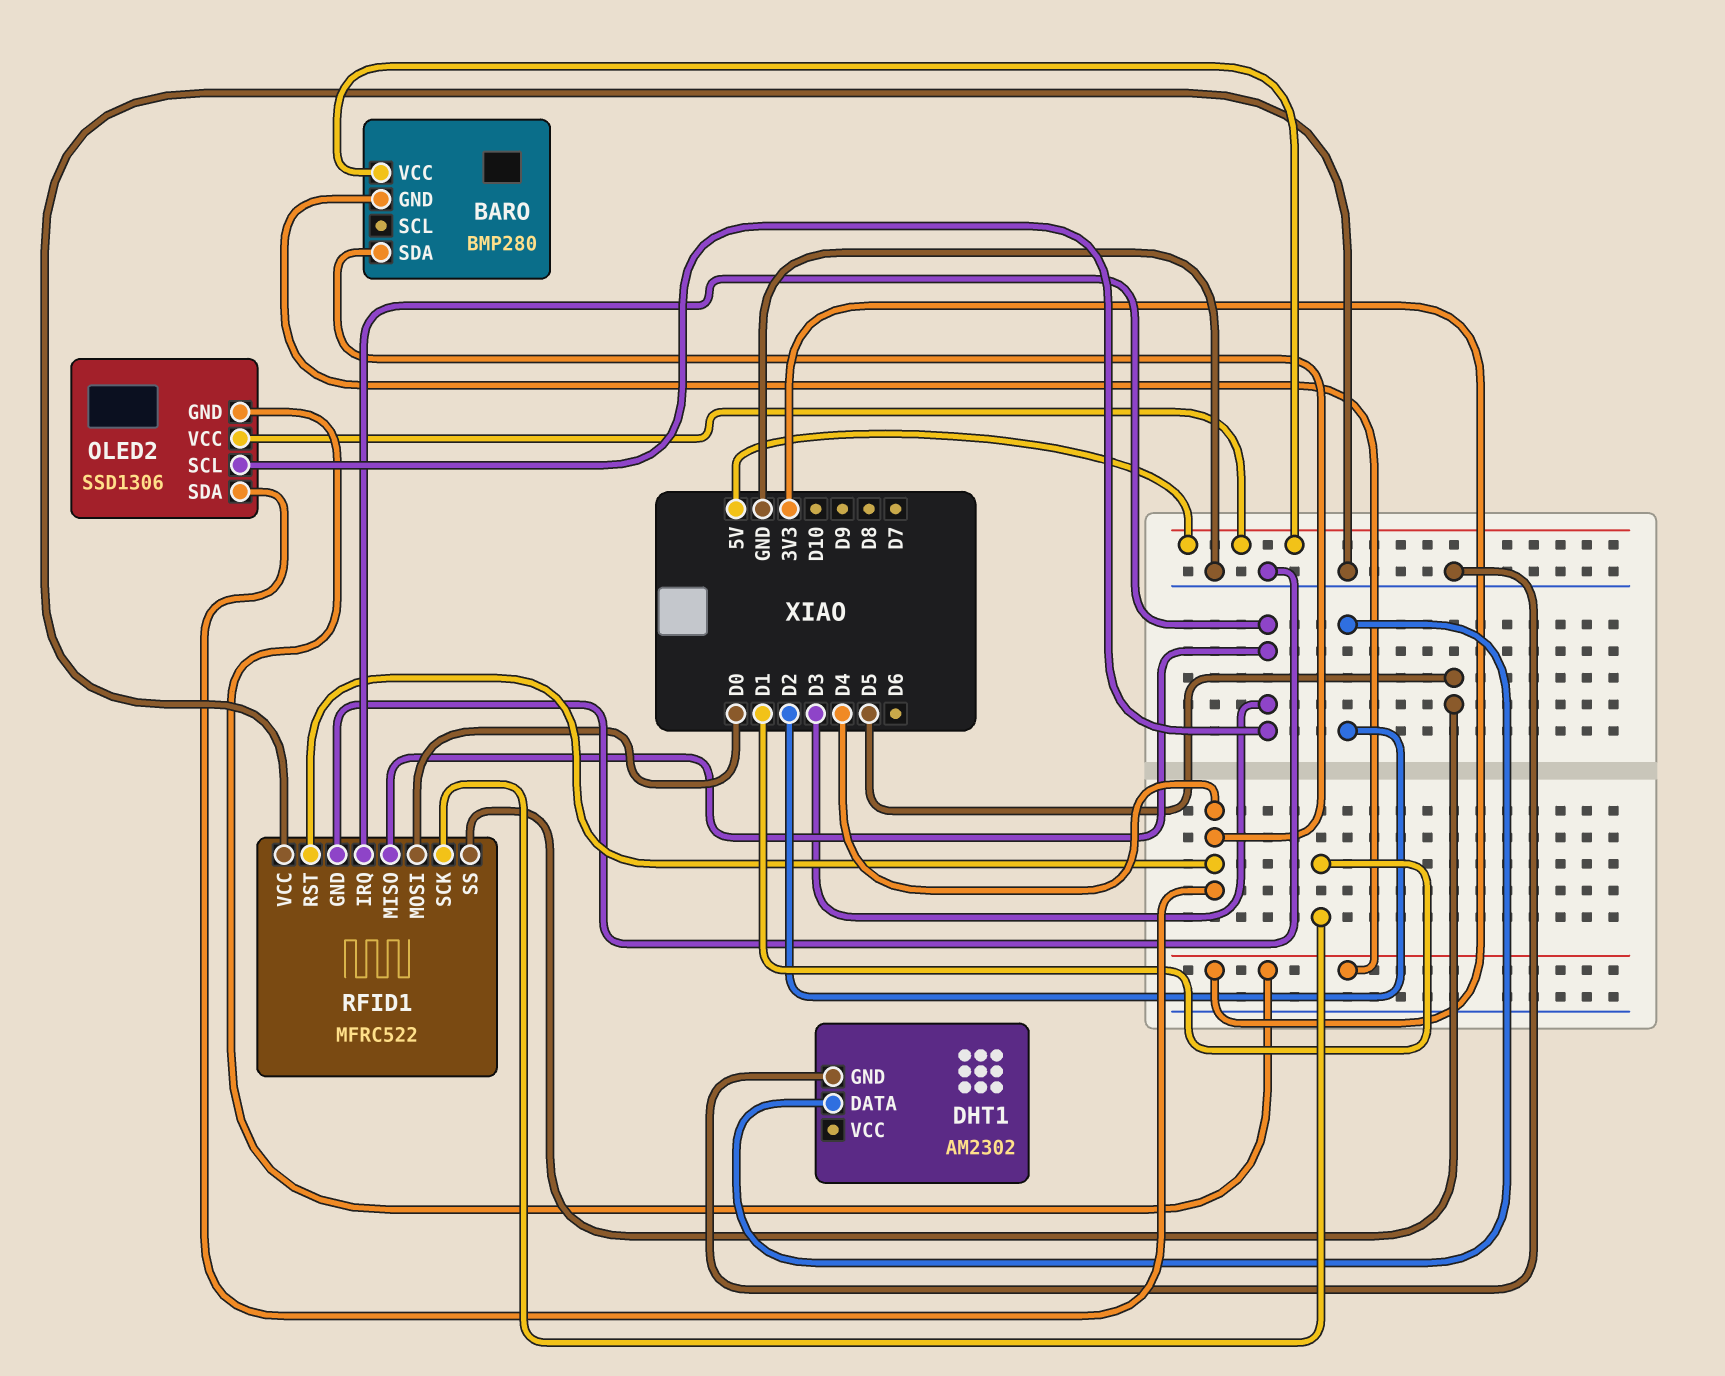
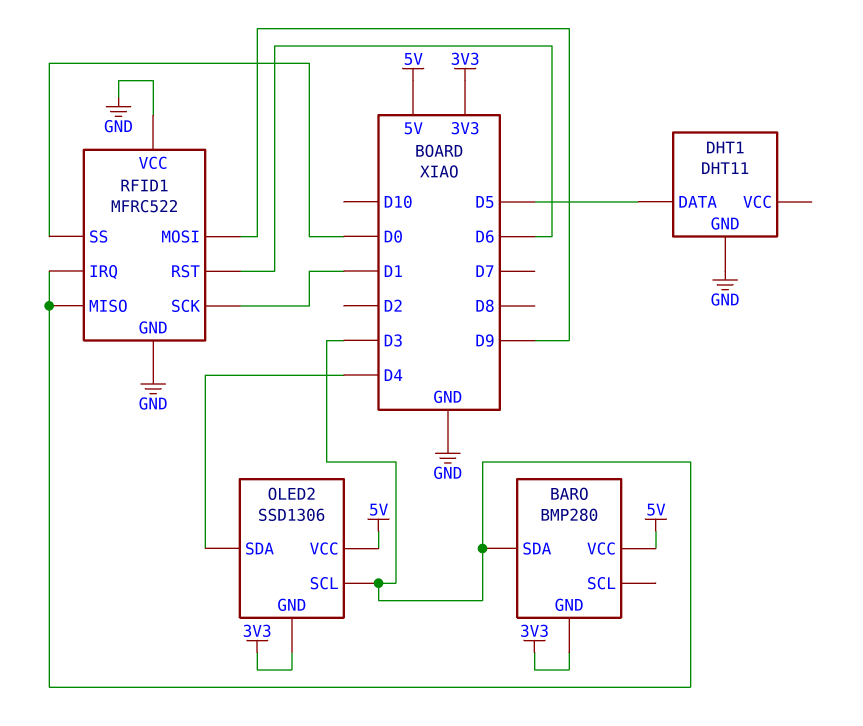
BARO pin SDA: D4 -> D3
DHT1: AM2302 -> DHT11
DHT1 pin DATA: D2 -> D5
RFID1 pin MOSI: D0 -> D9
RFID1 pin RST: D4 -> D6
RFID1 pin SS: D5 -> D0

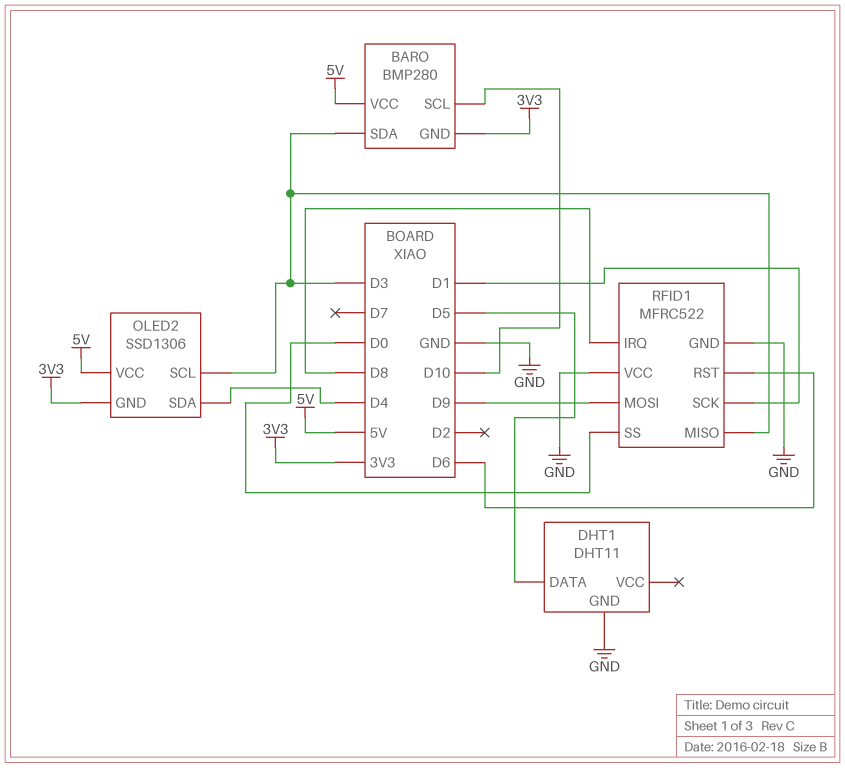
BARO pin SCL: none -> D10
RFID1 pin IRQ: D3 -> D8

